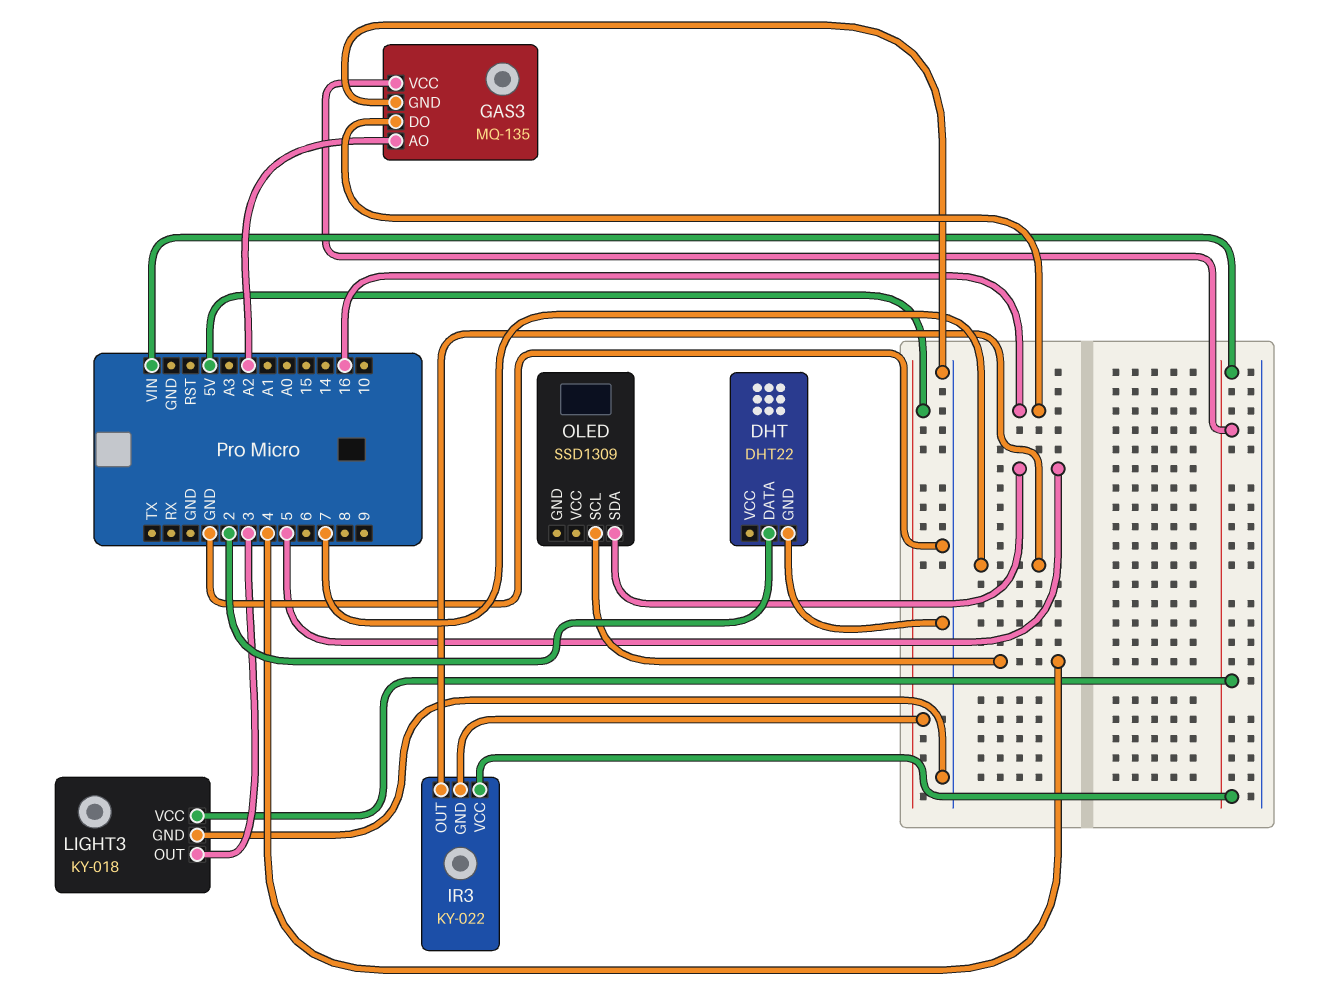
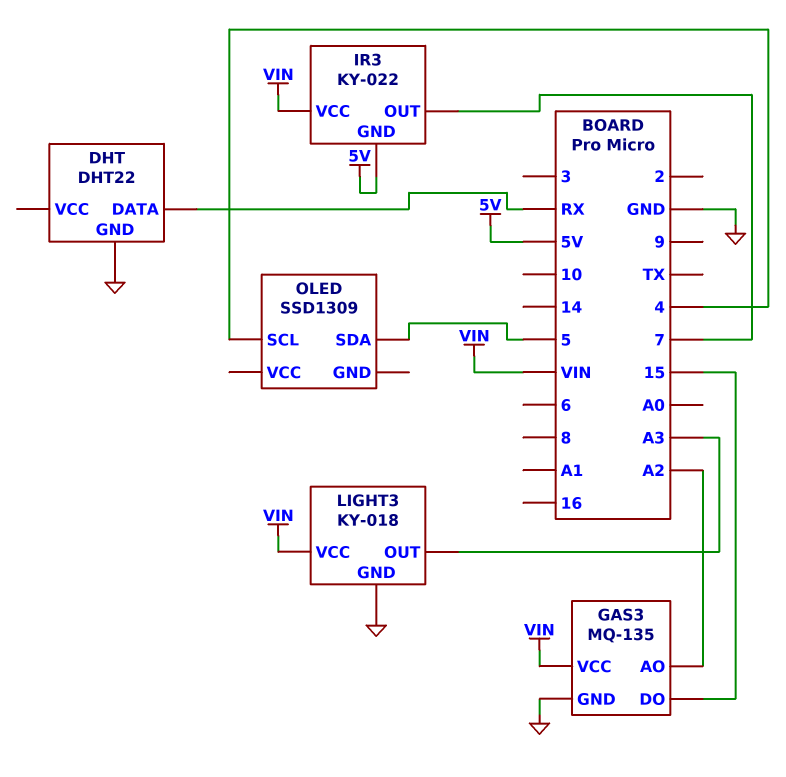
DHT pin DATA: 2 -> RX
GAS3 pin DO: 16 -> 15
LIGHT3 pin OUT: 3 -> A3

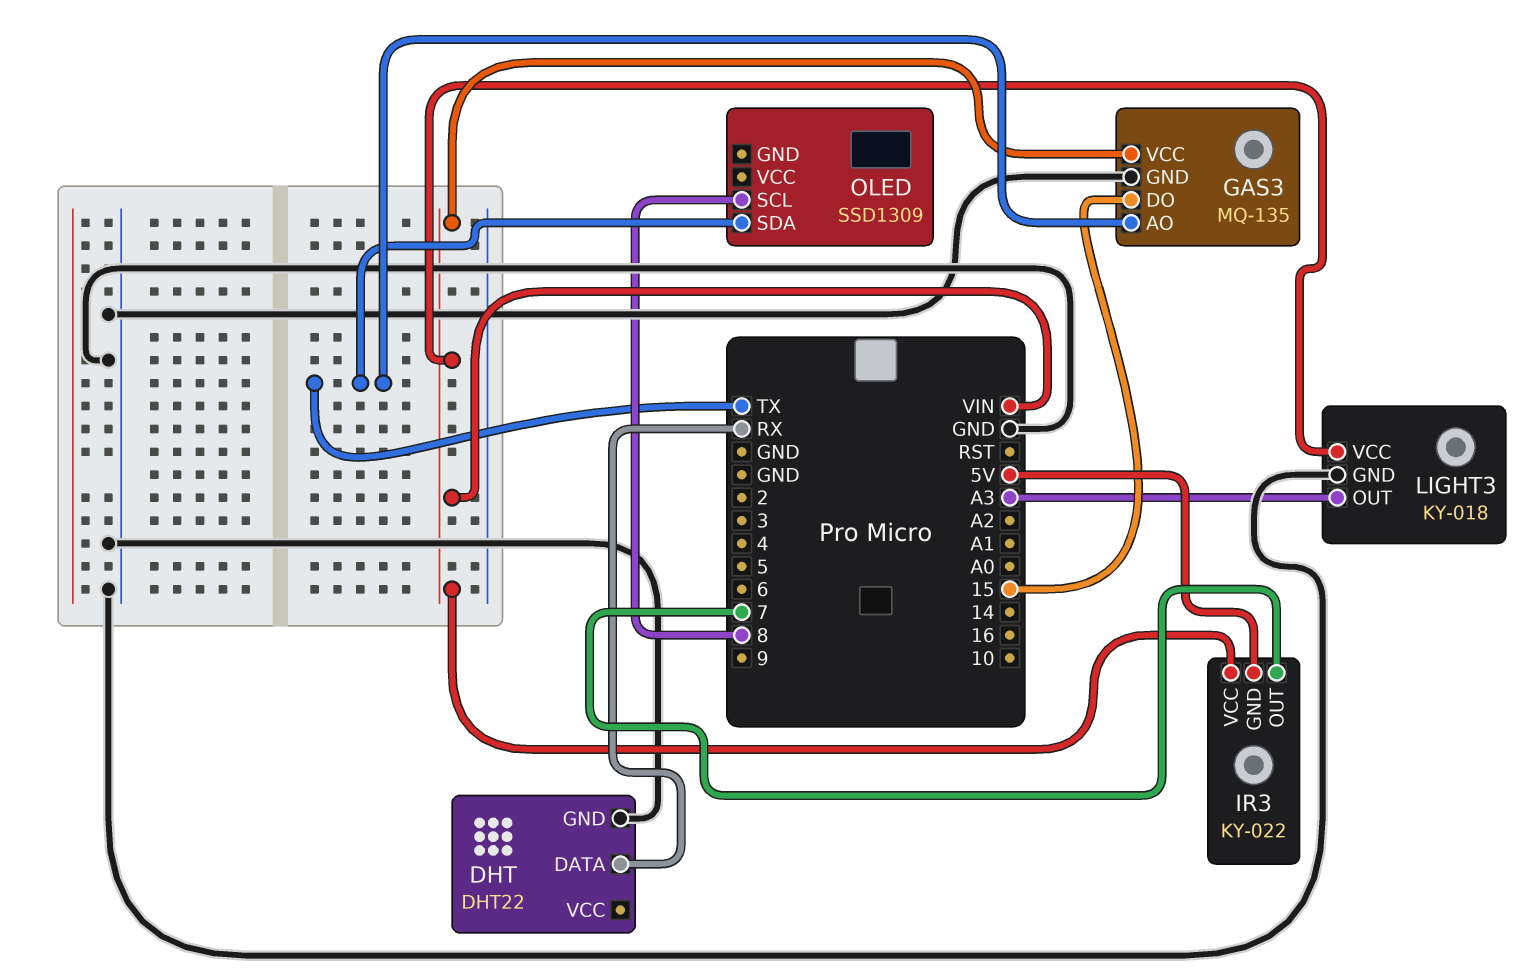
GAS3 pin AO: A2 -> TX
OLED pin SCL: 4 -> 8
OLED pin SDA: 5 -> TX

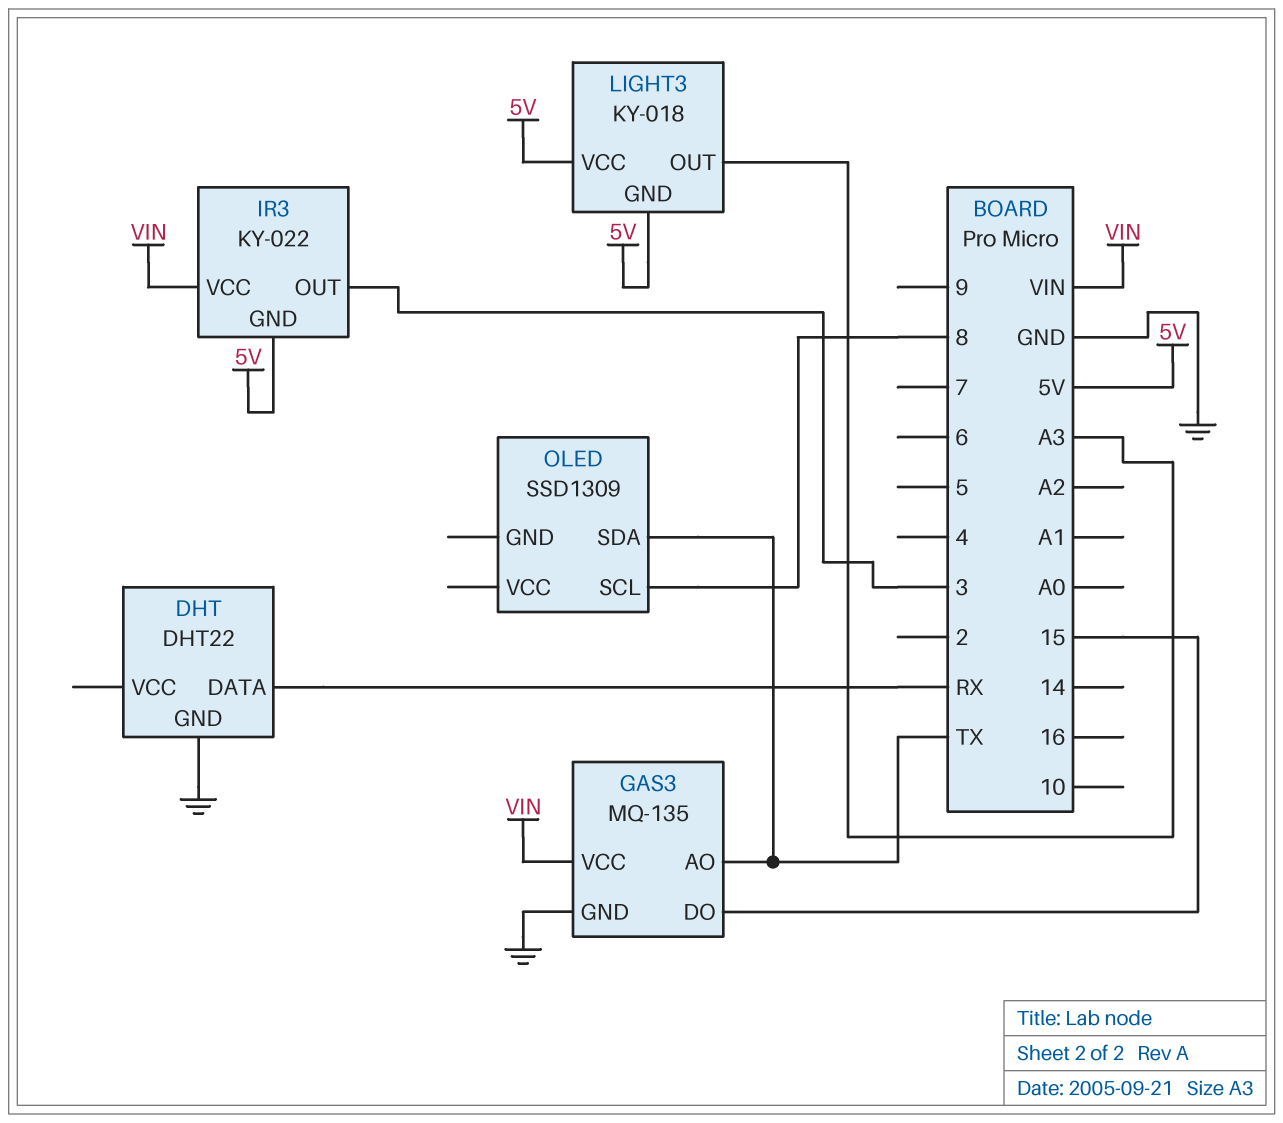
IR3 pin OUT: 7 -> 3
LIGHT3 pin GND: GND -> 5V
LIGHT3 pin VCC: VIN -> 5V

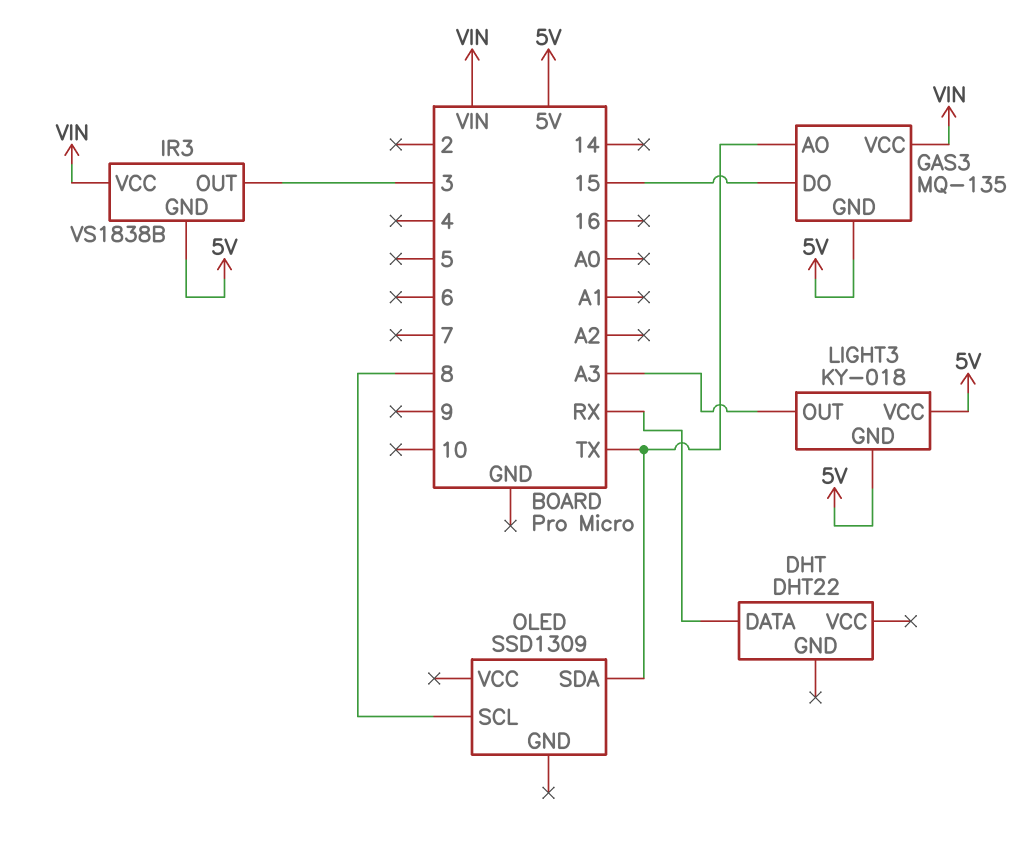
DHT pin GND: GND -> none
GAS3 pin GND: GND -> 5V
IR3: KY-022 -> VS1838B

